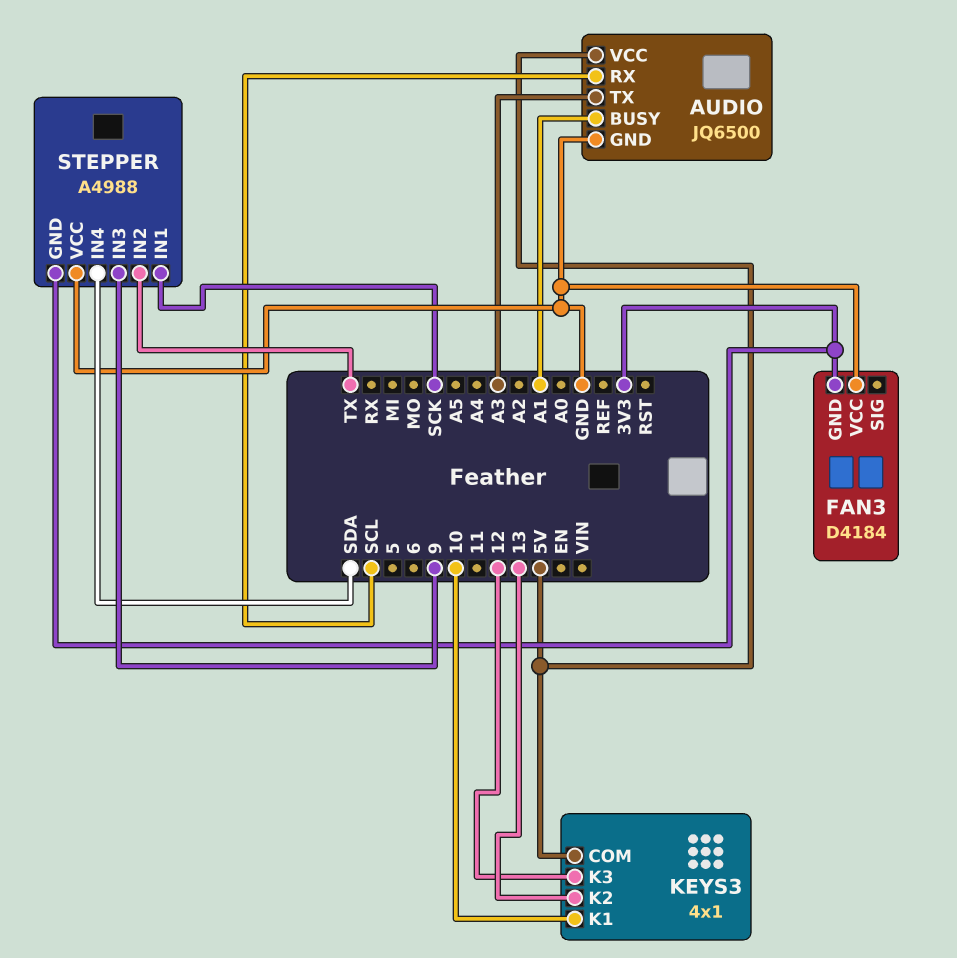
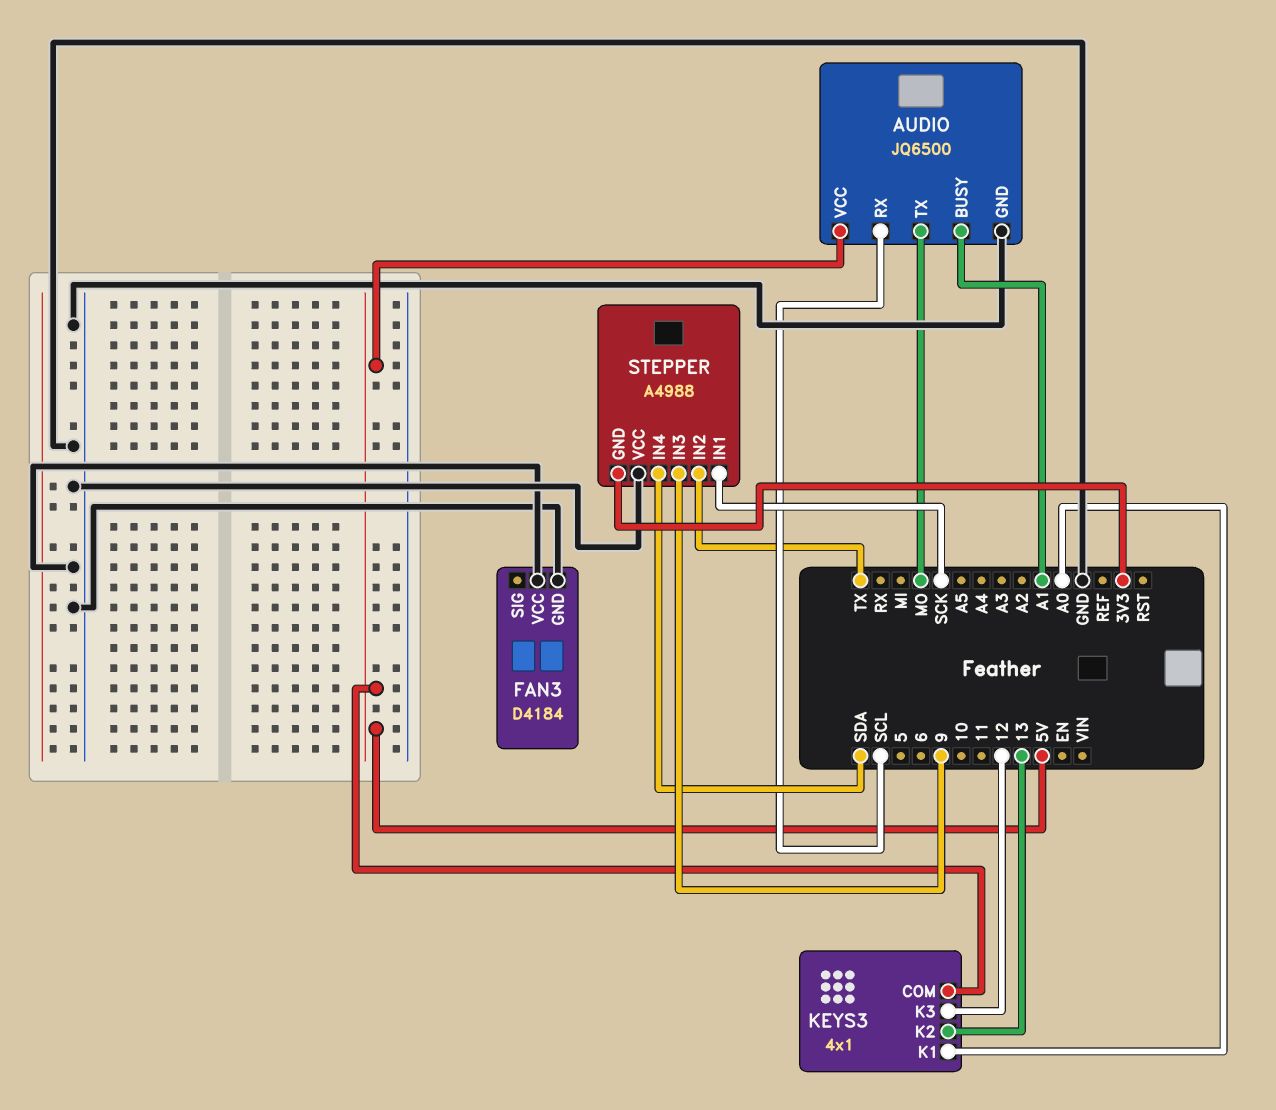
AUDIO pin TX: A3 -> MO
FAN3 pin GND: 3V3 -> GND
KEYS3 pin K1: 10 -> A0

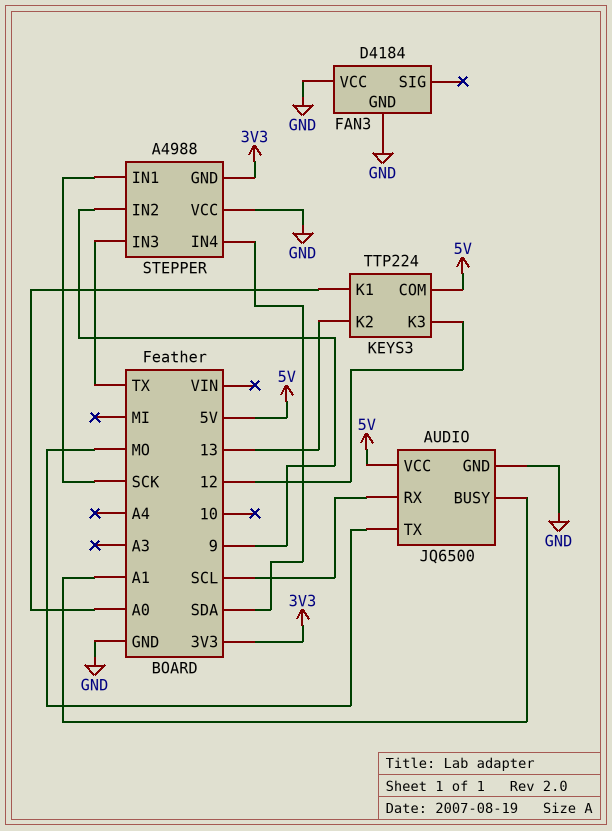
KEYS3: 4x1 -> TTP224
STEPPER pin IN2: TX -> 9
STEPPER pin IN3: 9 -> TX

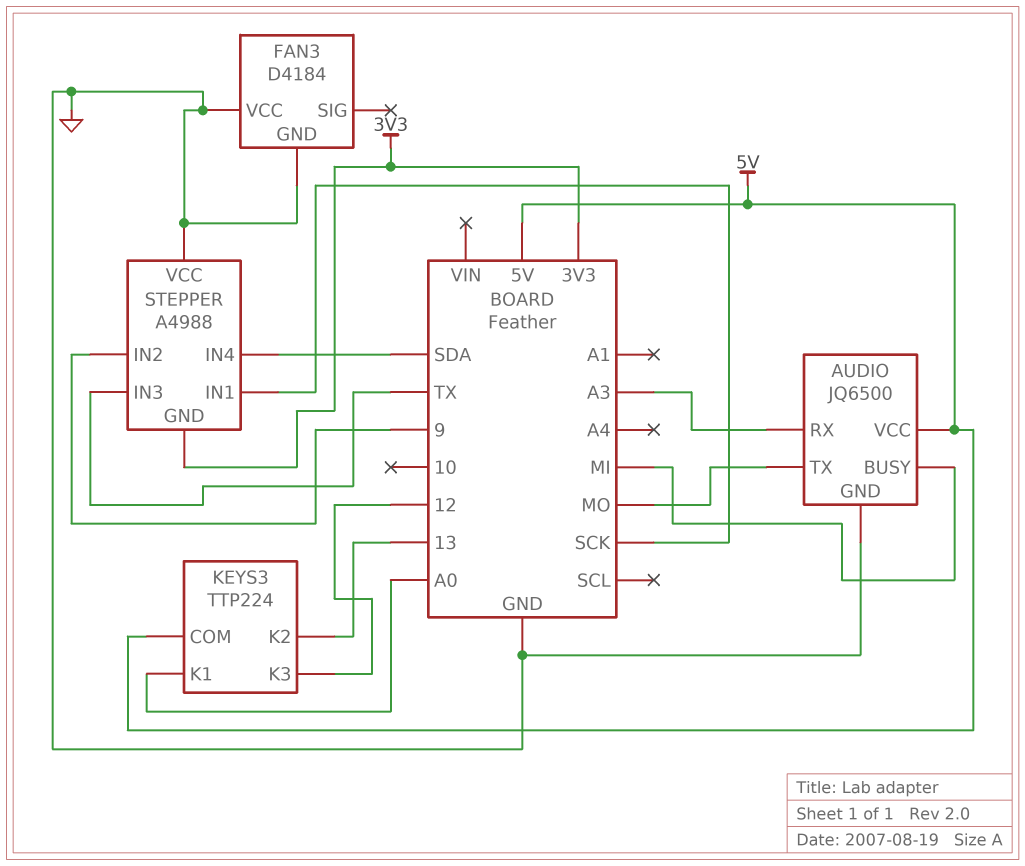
AUDIO pin BUSY: A1 -> MI
AUDIO pin RX: SCL -> A3

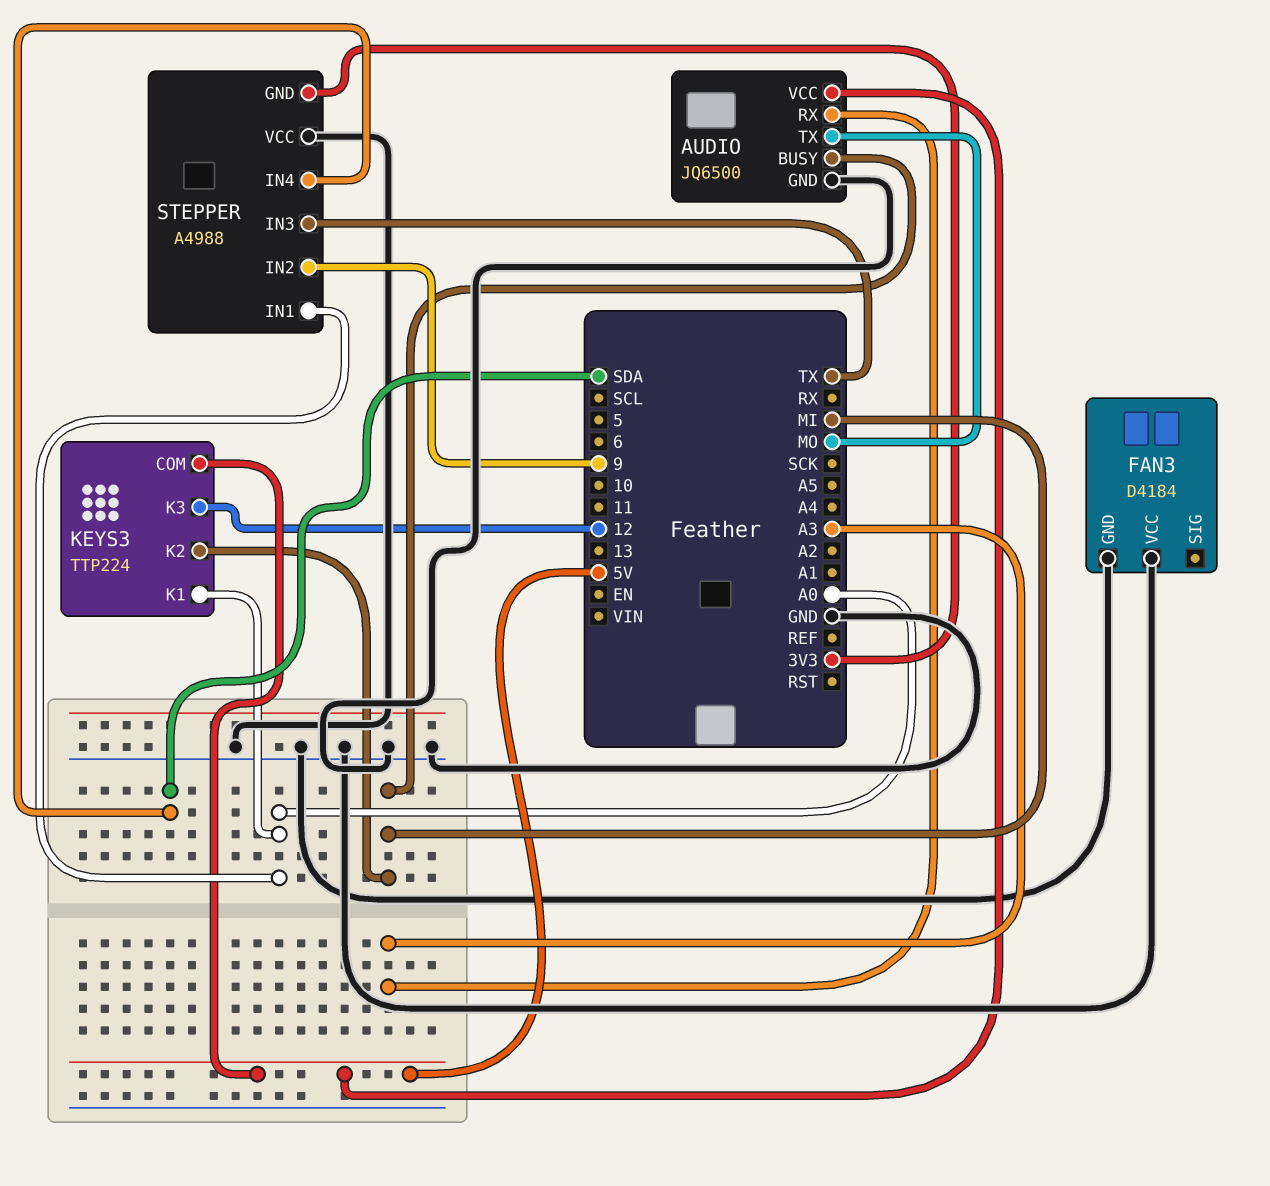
KEYS3 pin K2: 13 -> MI
STEPPER pin IN1: SCK -> A0

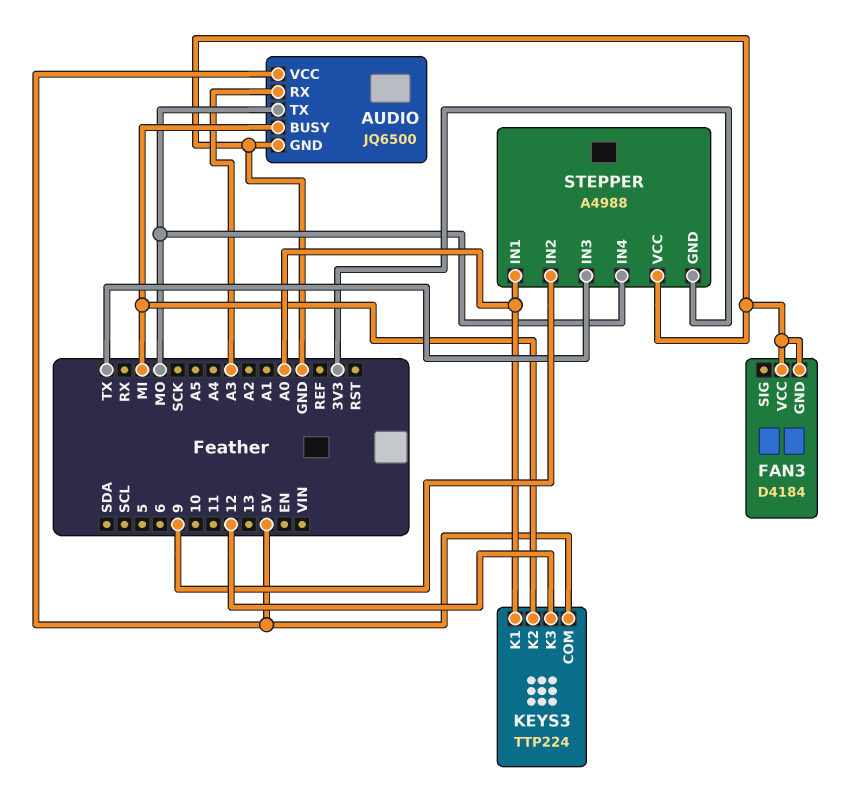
STEPPER pin IN4: SDA -> MO

